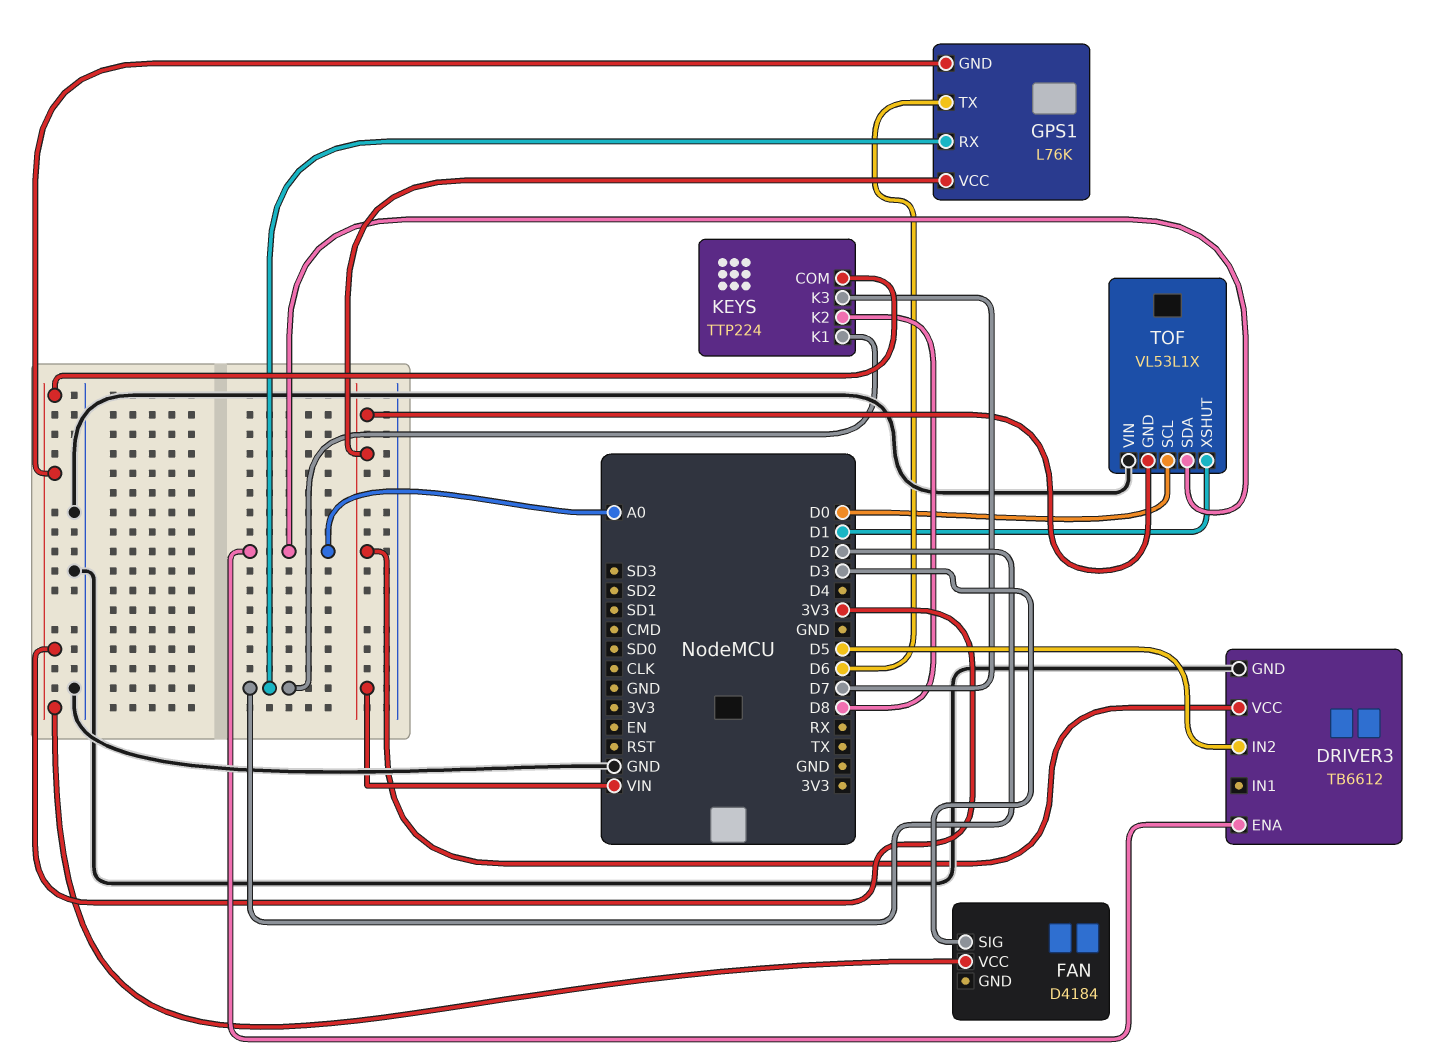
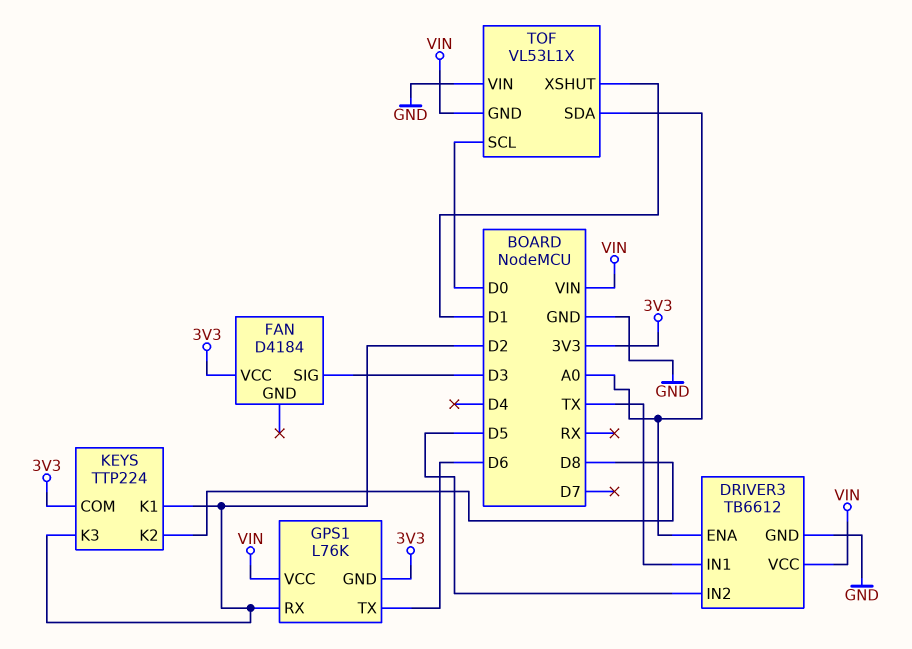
DRIVER3 pin IN1: none -> TX
KEYS pin K3: D7 -> D2

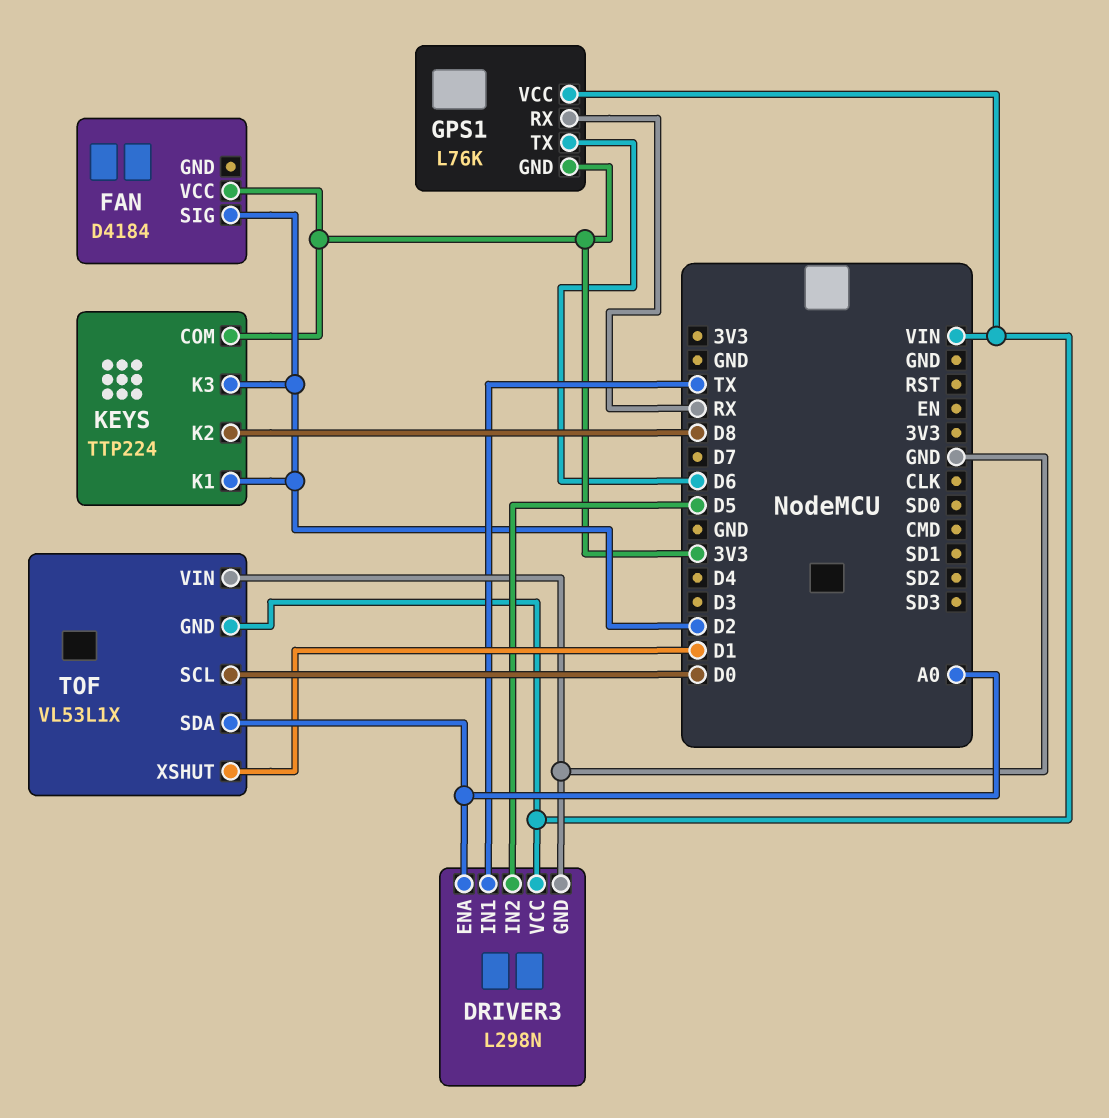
DRIVER3: TB6612 -> L298N
FAN pin SIG: D3 -> D2
GPS1 pin RX: D2 -> RX

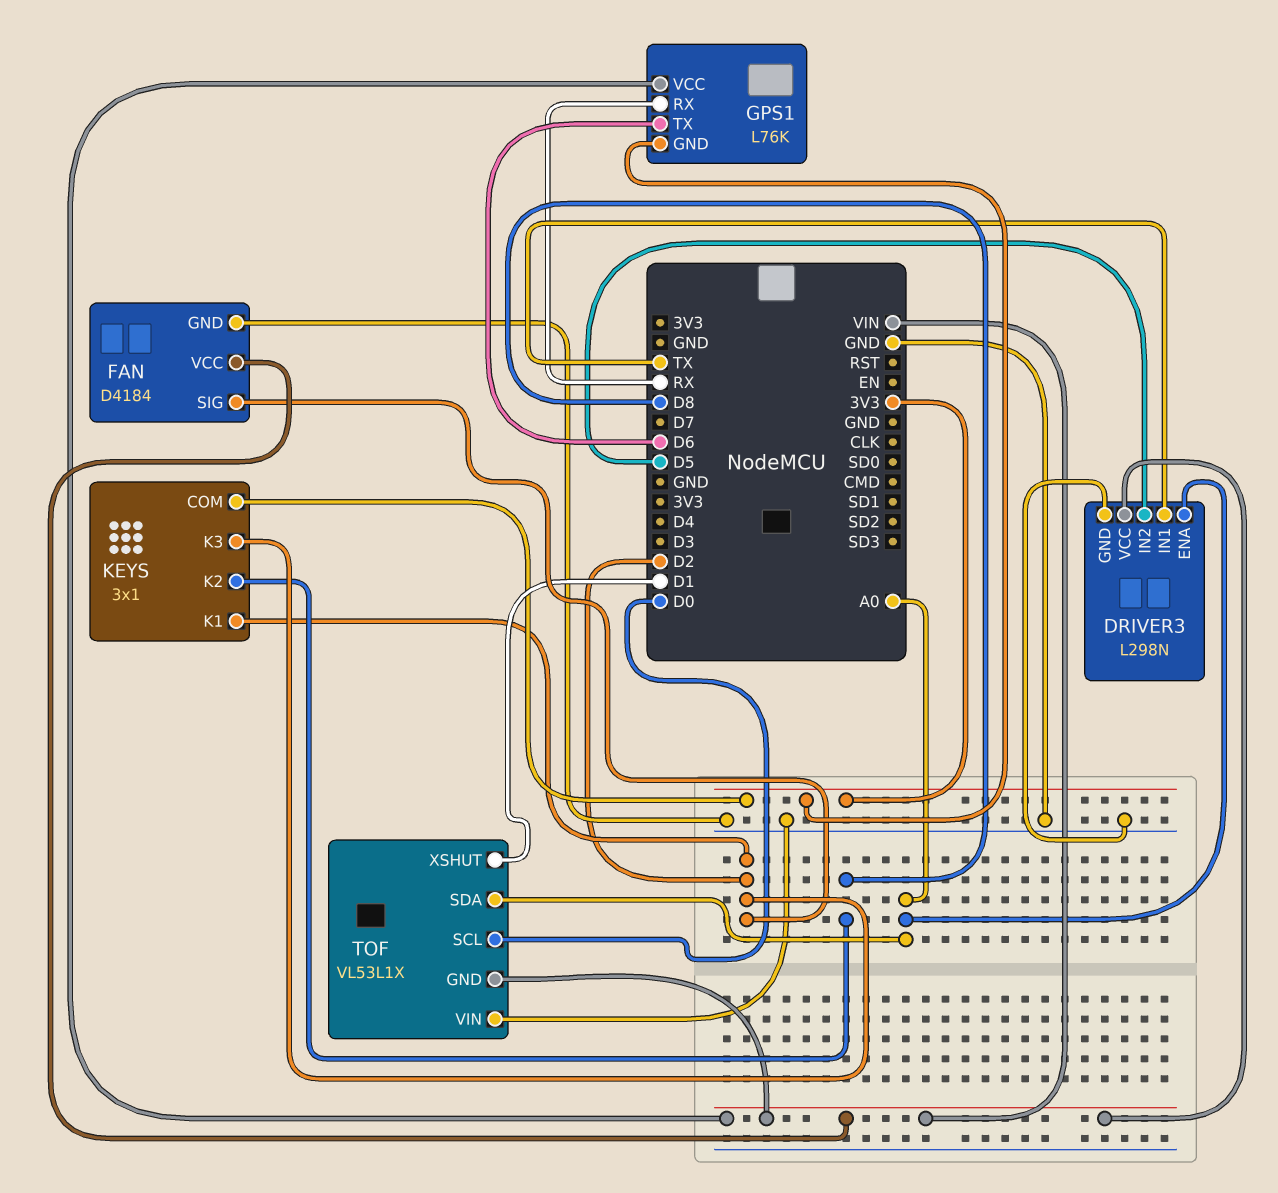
FAN pin GND: none -> GND
FAN pin VCC: 3V3 -> VIN
KEYS: TTP224 -> 3x1

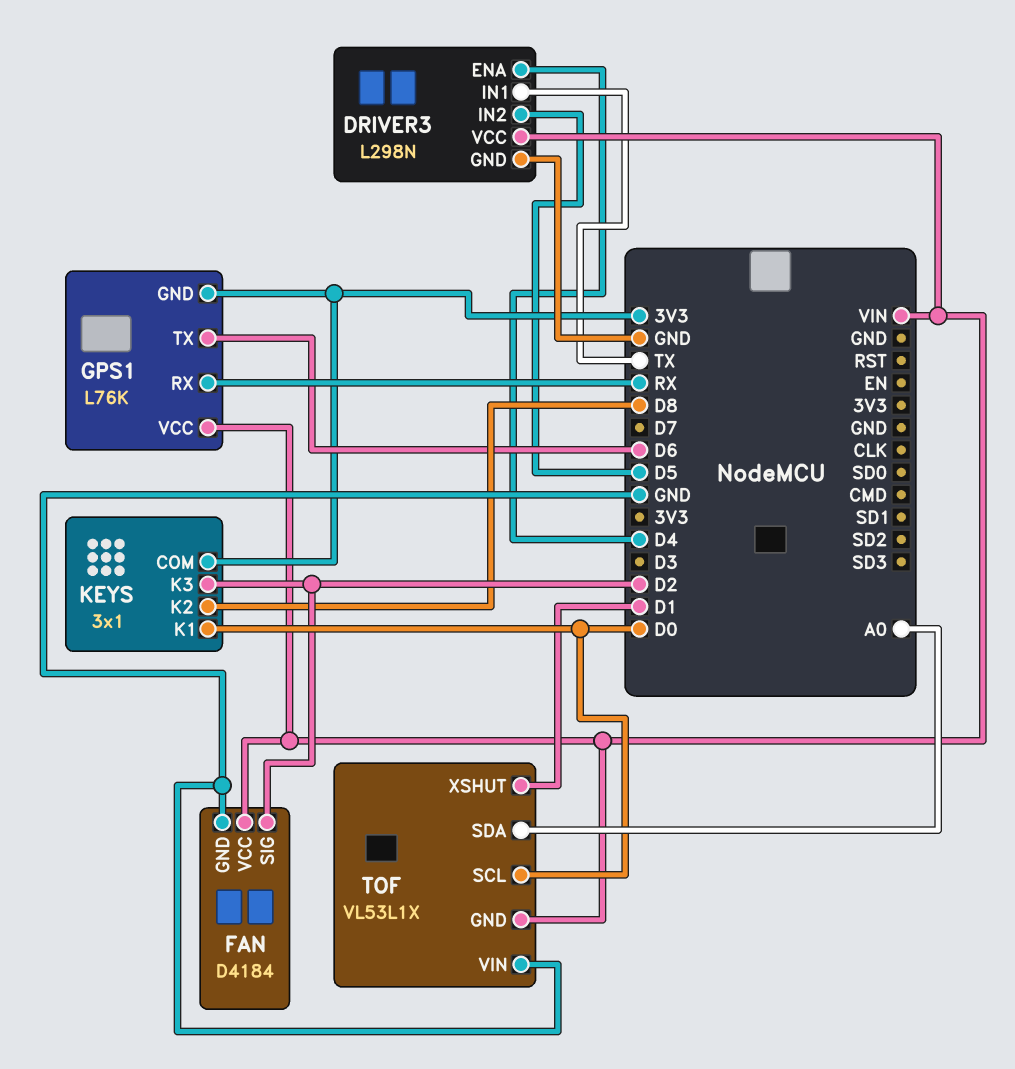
DRIVER3 pin ENA: A0 -> D4
KEYS pin K1: D2 -> D0

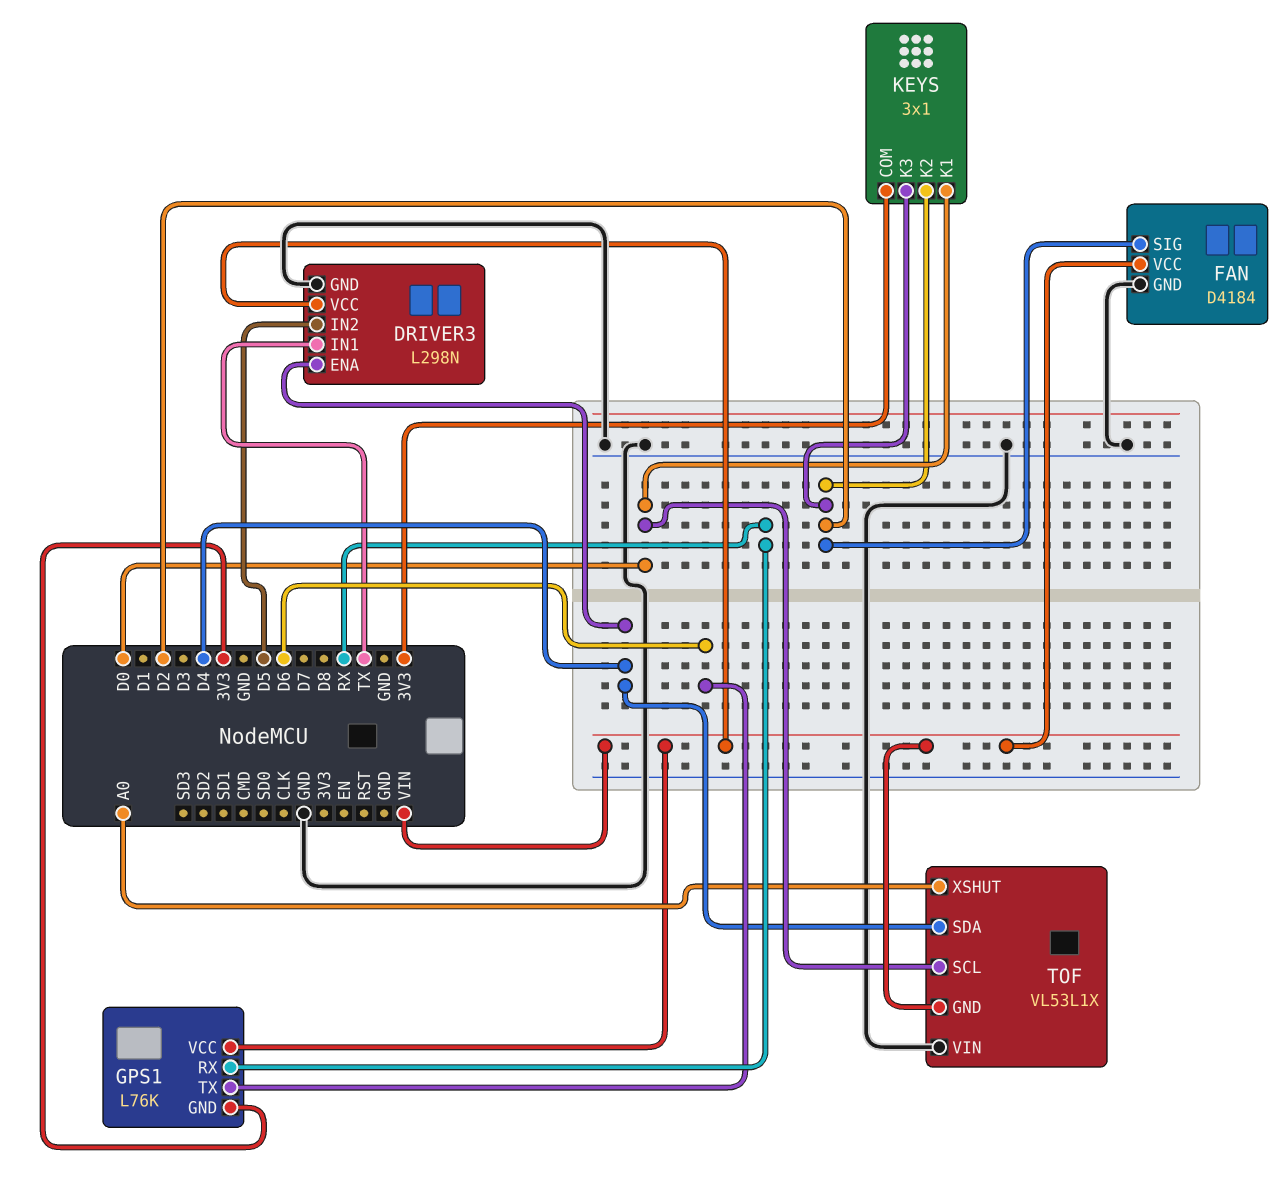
KEYS pin K2: D8 -> D2
TOF pin SDA: A0 -> D4
TOF pin XSHUT: D1 -> A0

